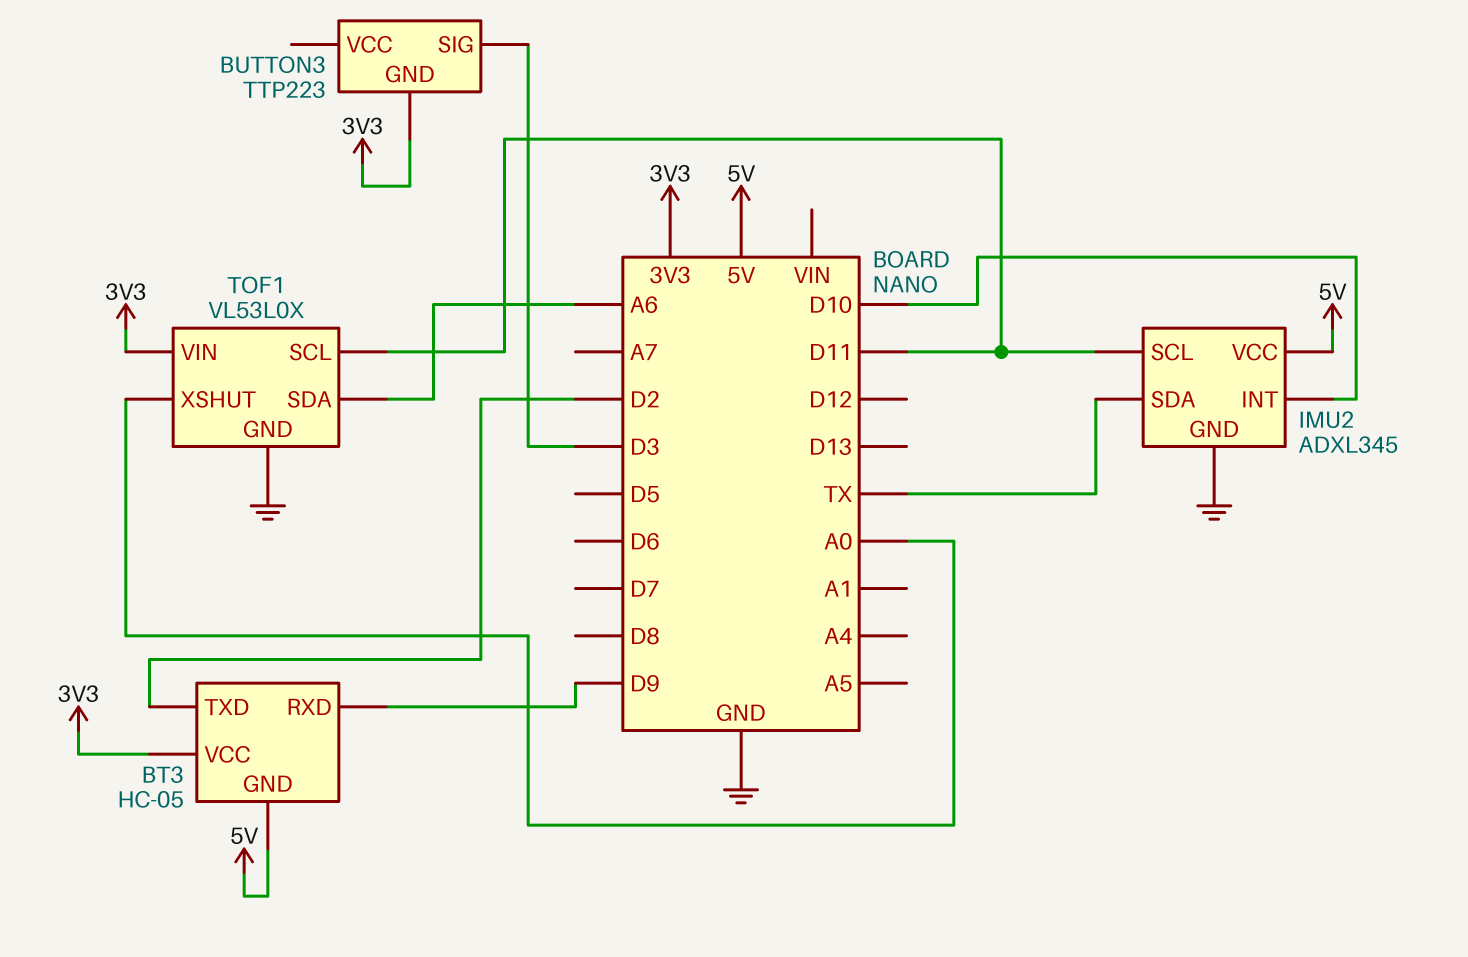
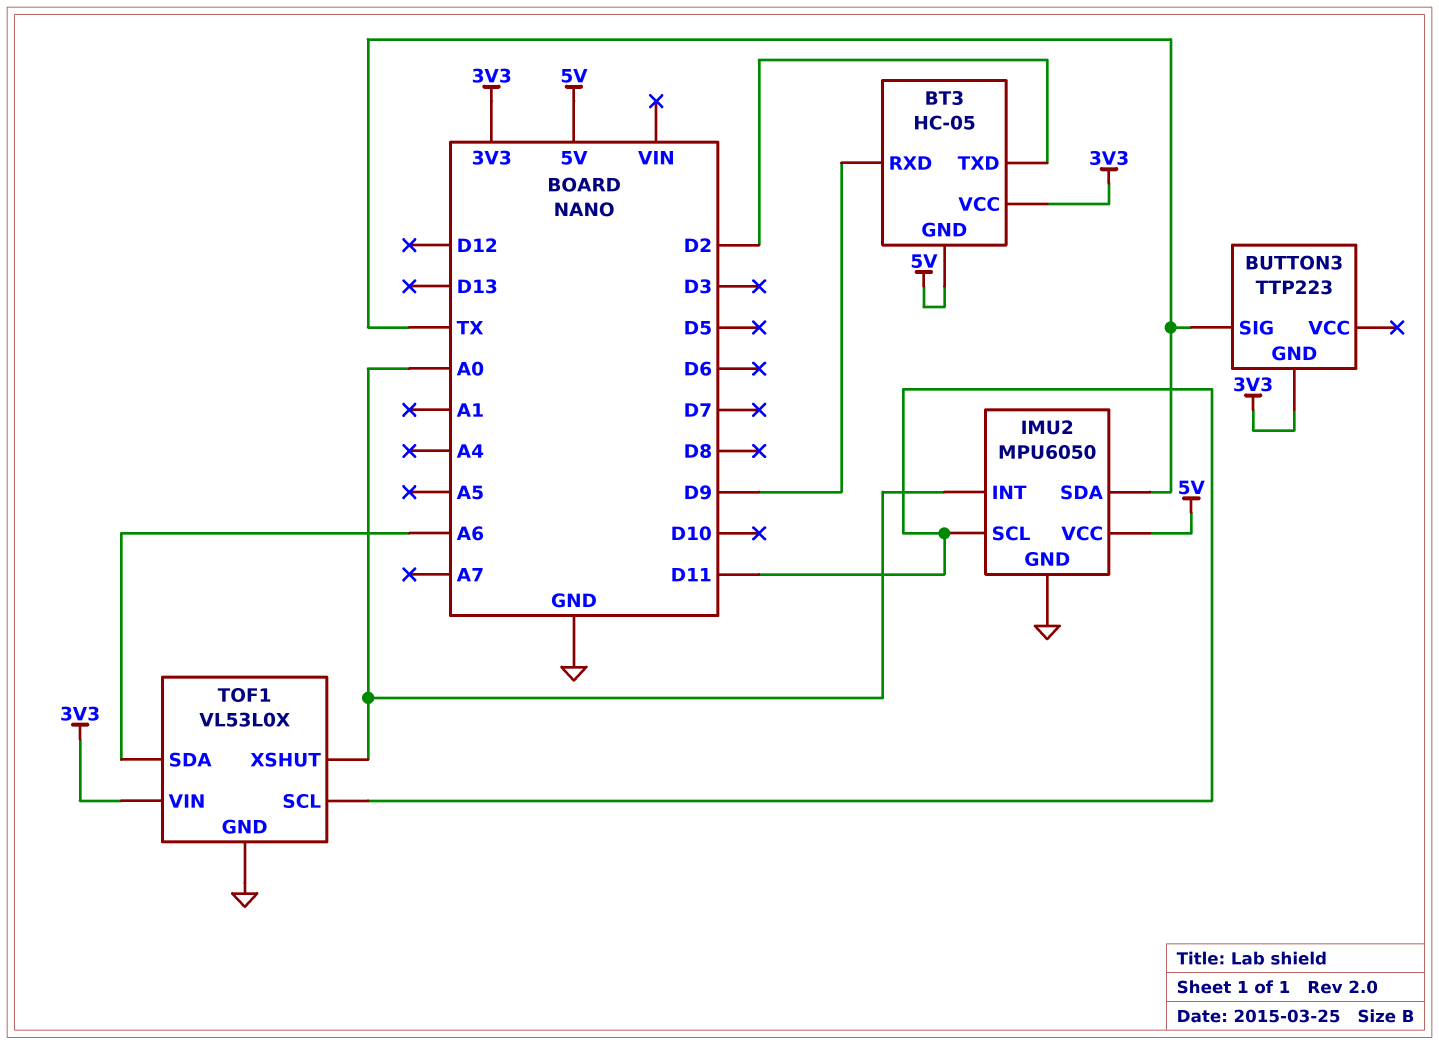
BUTTON3 pin SIG: D3 -> TX
IMU2: ADXL345 -> MPU6050
IMU2 pin INT: D10 -> A0

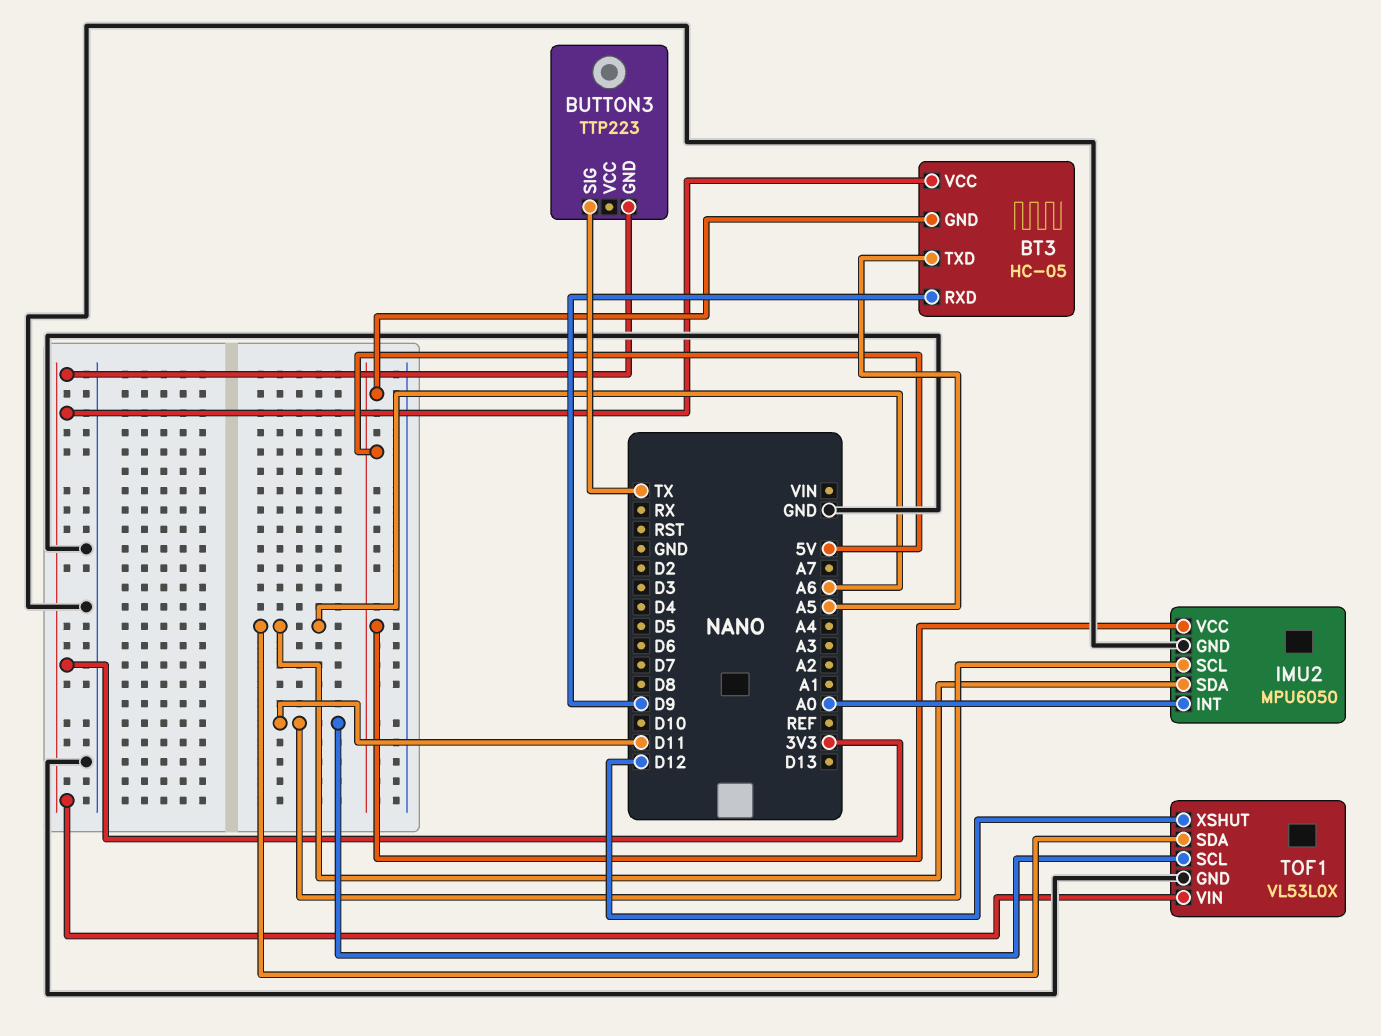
BT3 pin TXD: D2 -> A5
IMU2 pin SDA: TX -> A6
TOF1 pin XSHUT: A0 -> D12

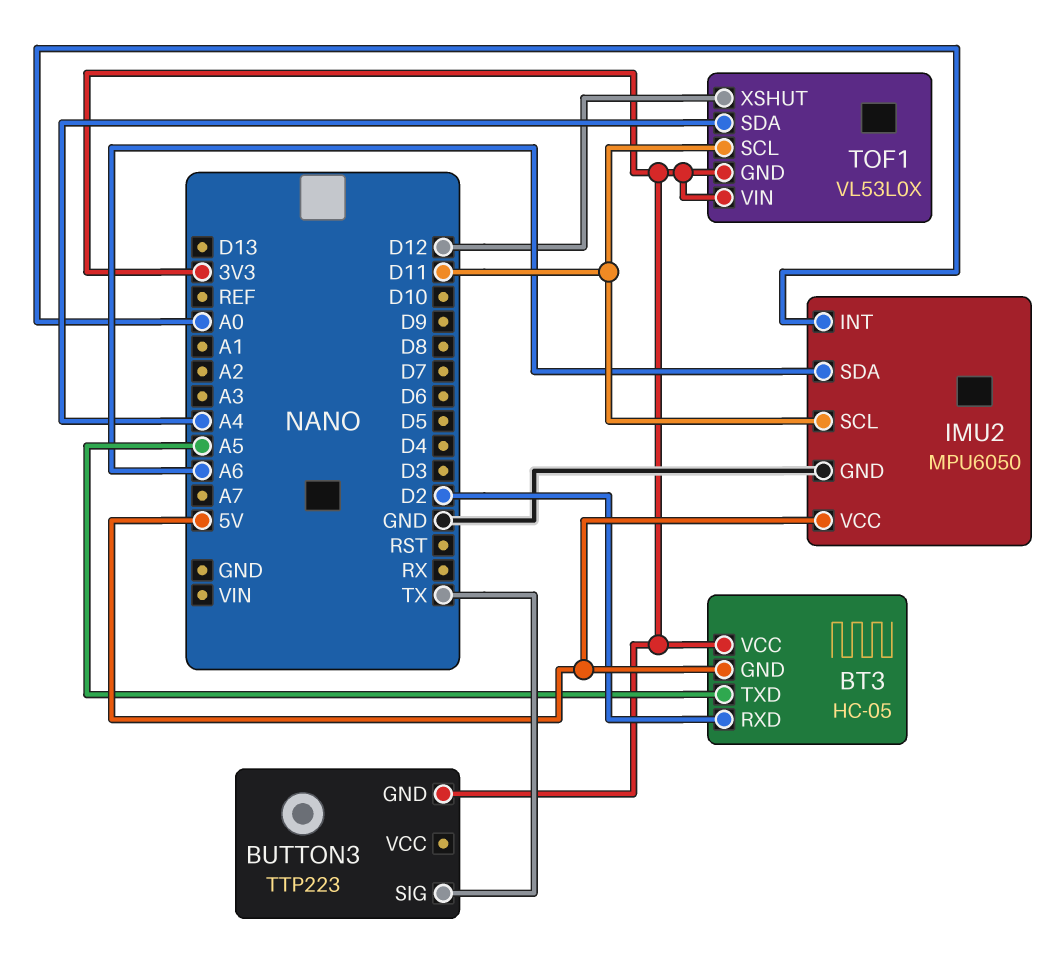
BT3 pin RXD: D9 -> D2
TOF1 pin GND: GND -> 3V3
TOF1 pin SDA: A6 -> A4

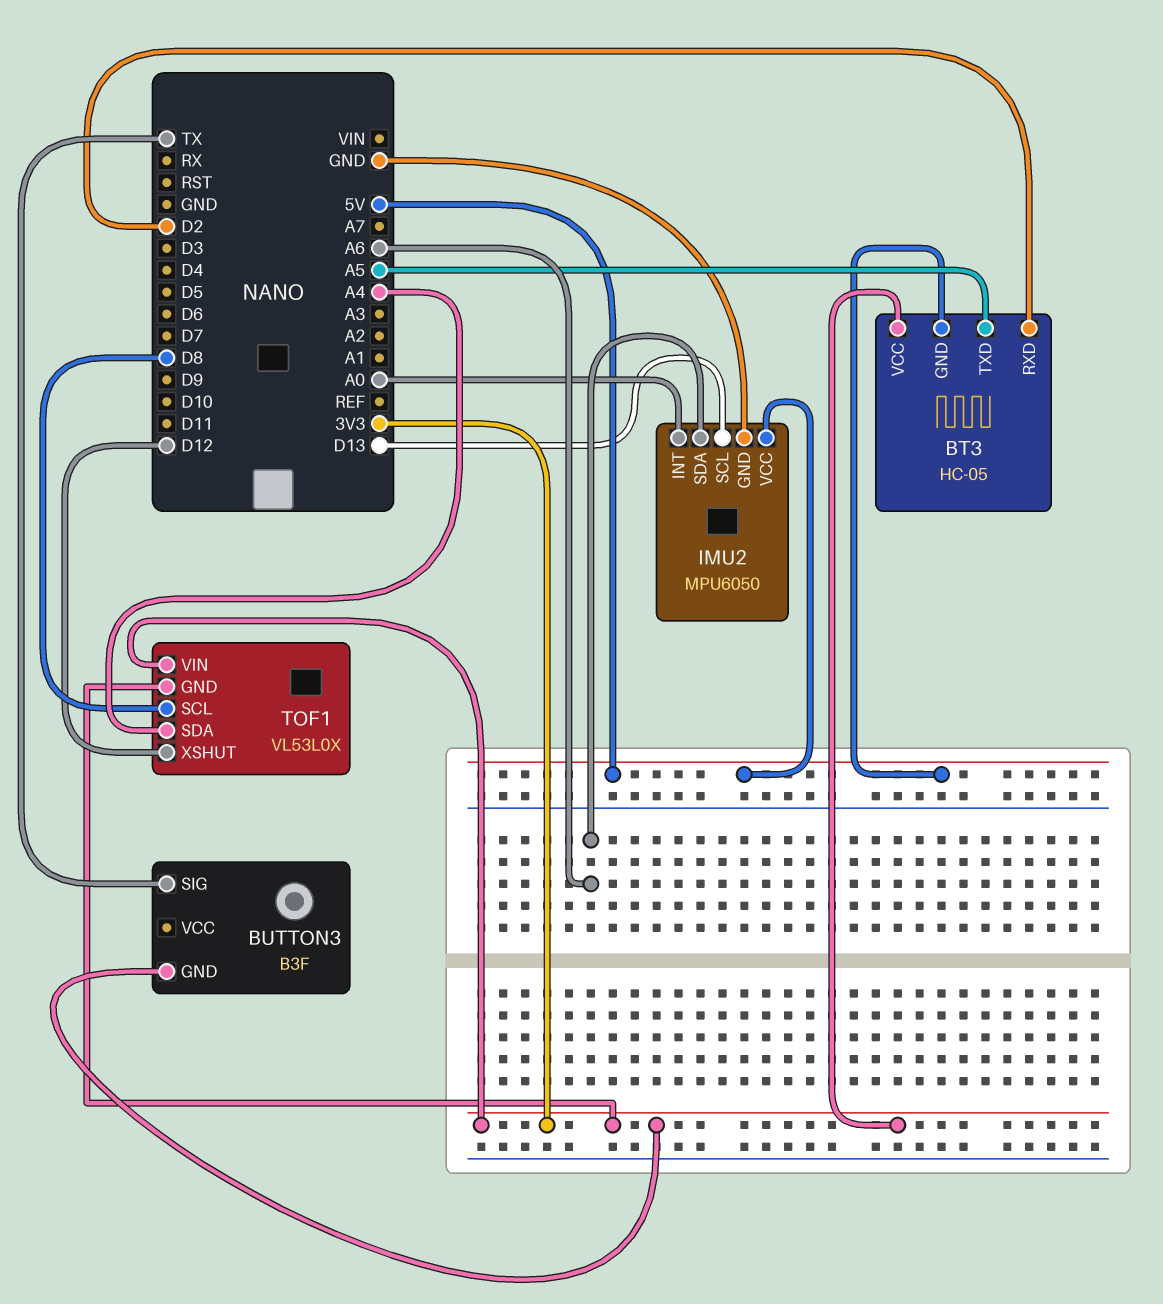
BUTTON3: TTP223 -> B3F
IMU2 pin SCL: D11 -> D13
TOF1 pin SCL: D11 -> D8

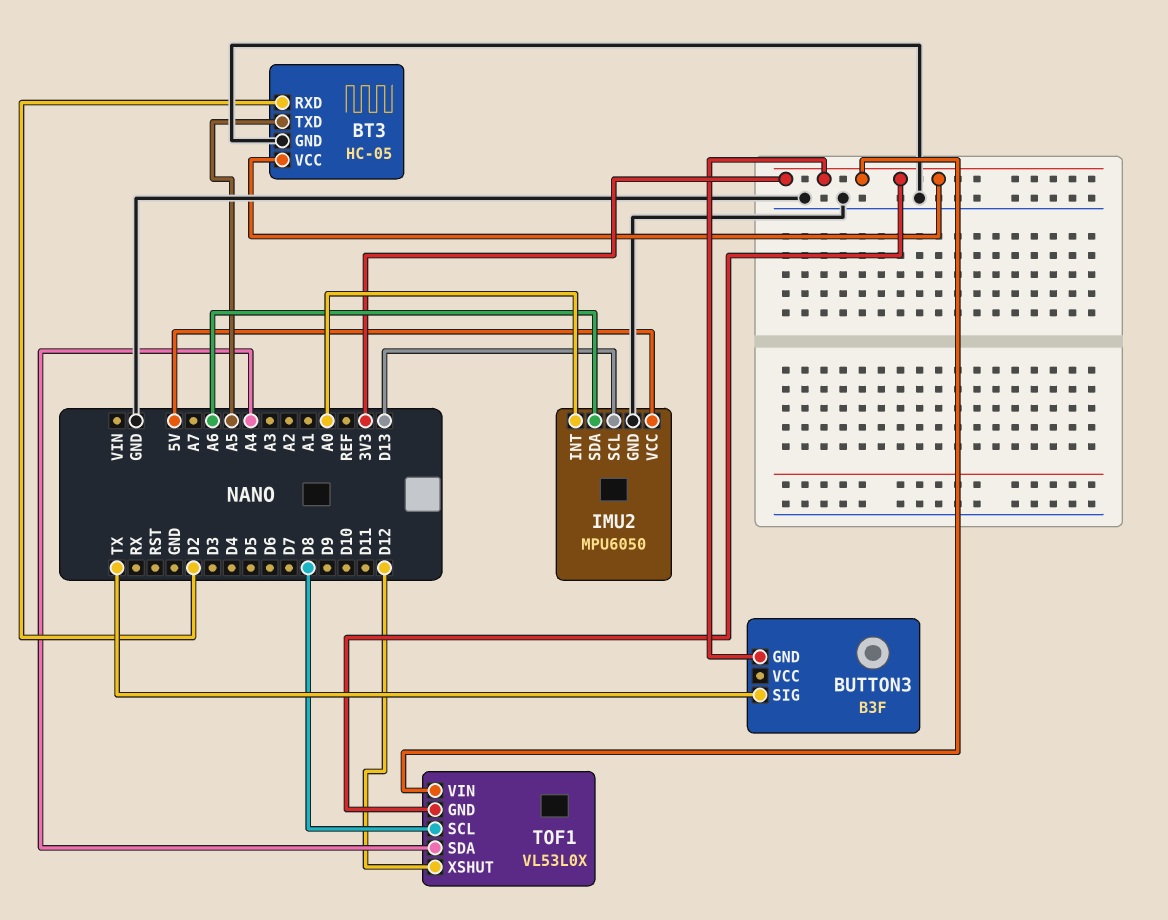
BT3 pin GND: 5V -> GND

